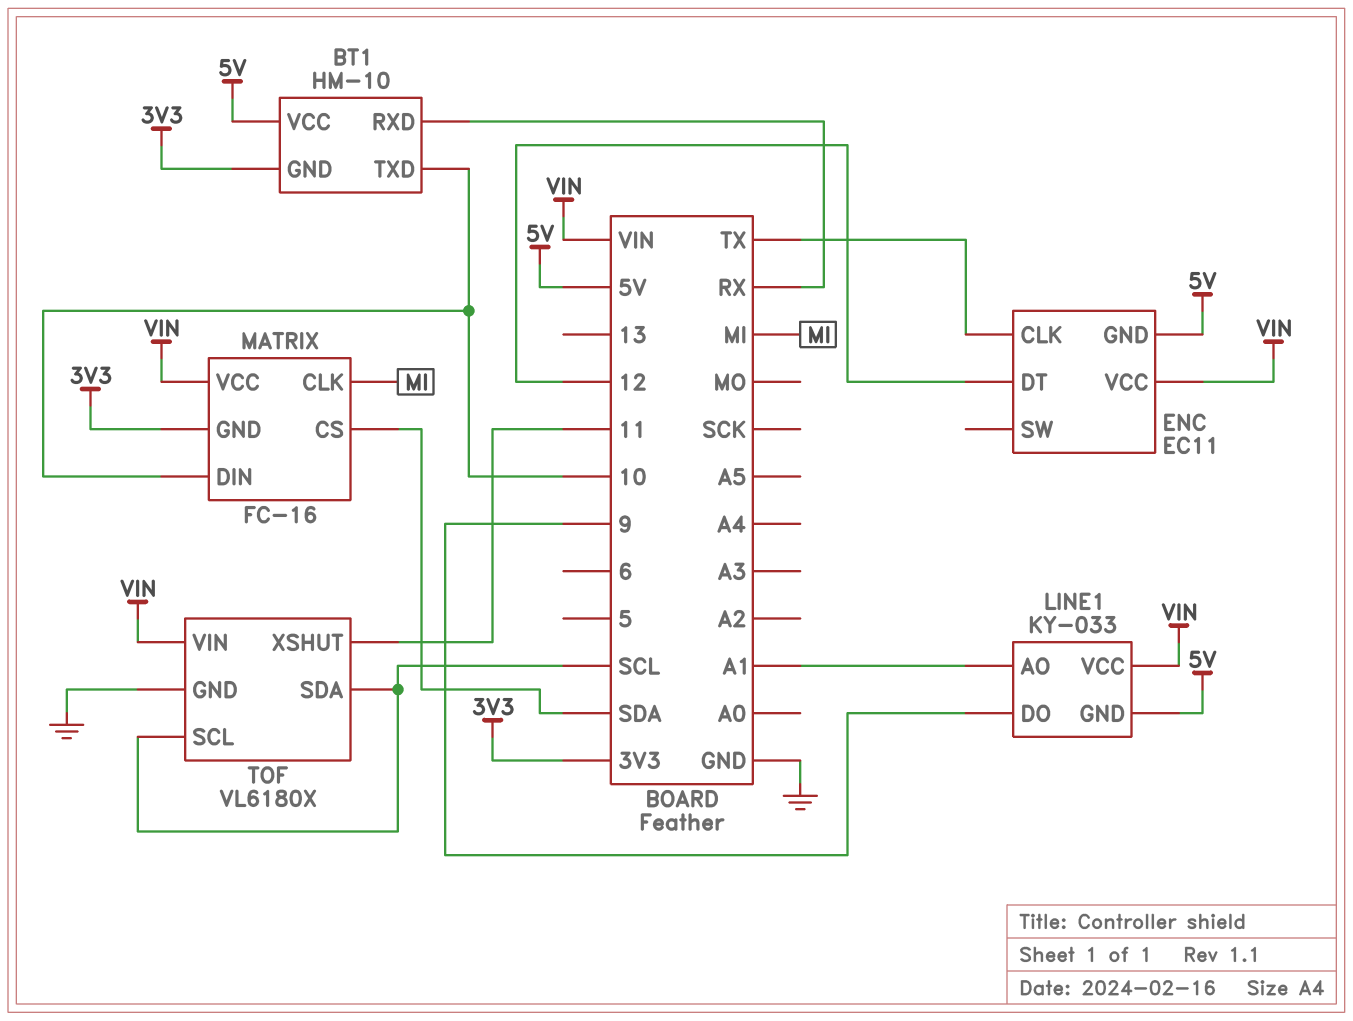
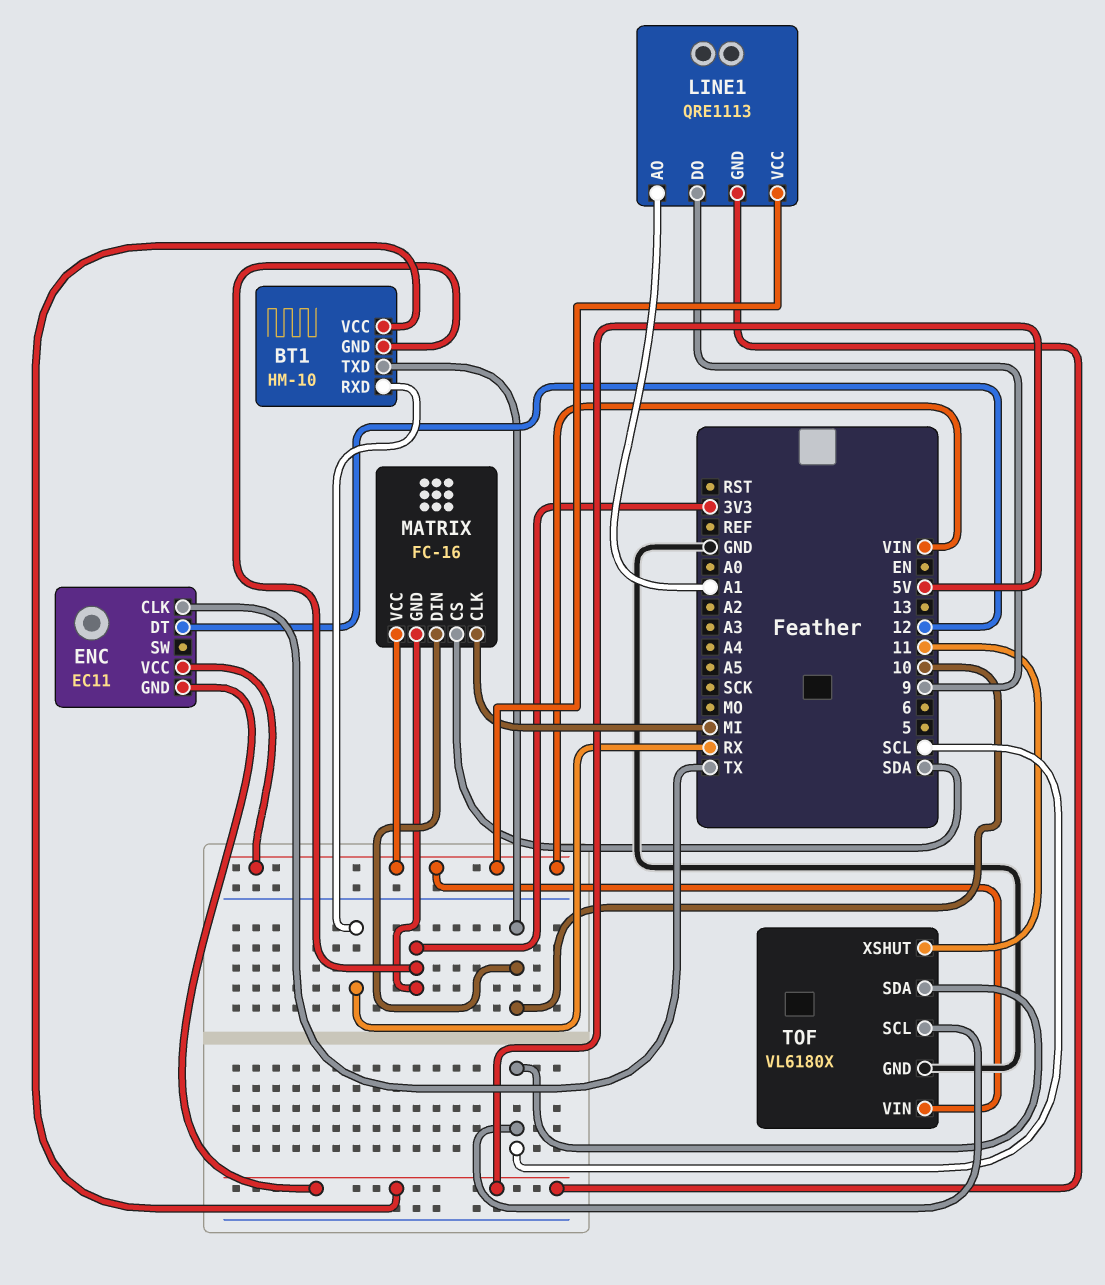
LINE1: KY-033 -> QRE1113

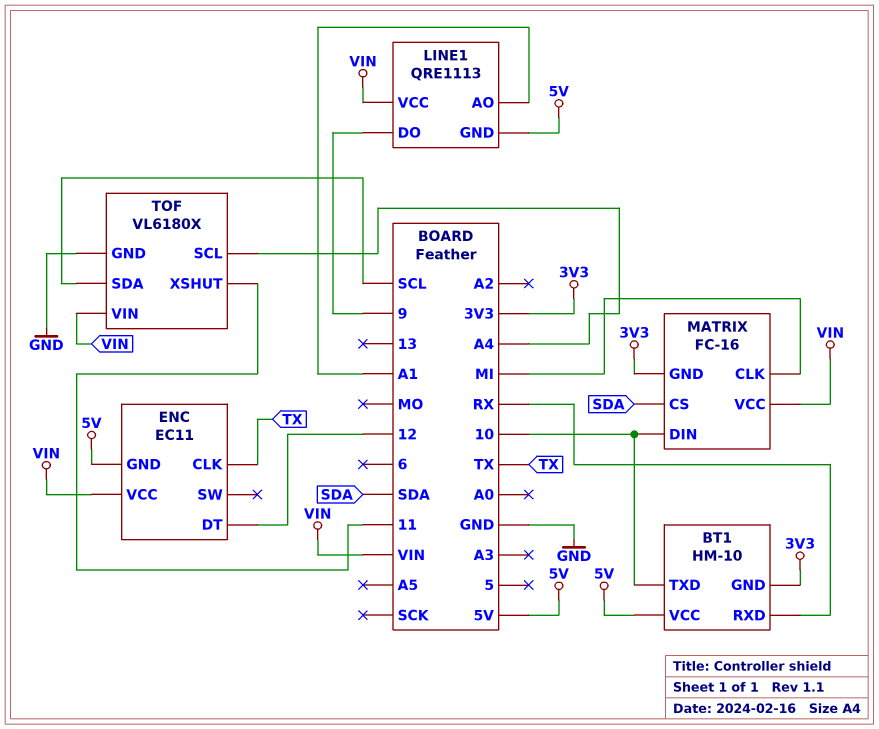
TOF pin SCL: SCL -> A4

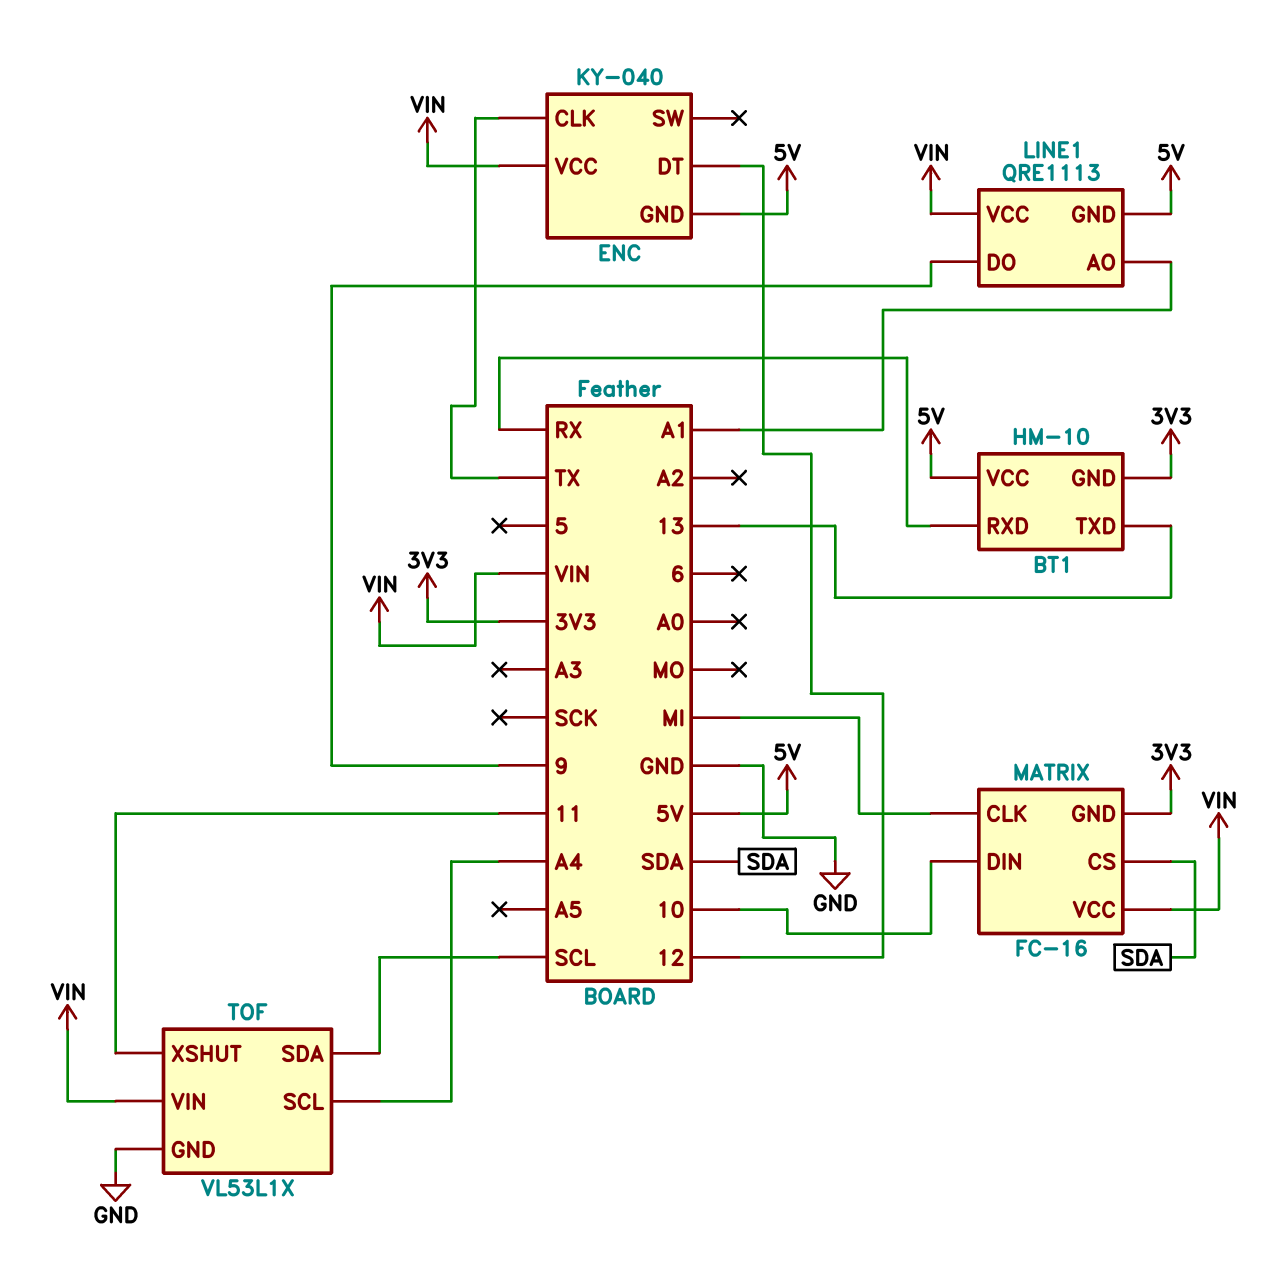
BT1 pin TXD: 10 -> 13
ENC: EC11 -> KY-040
TOF: VL6180X -> VL53L1X

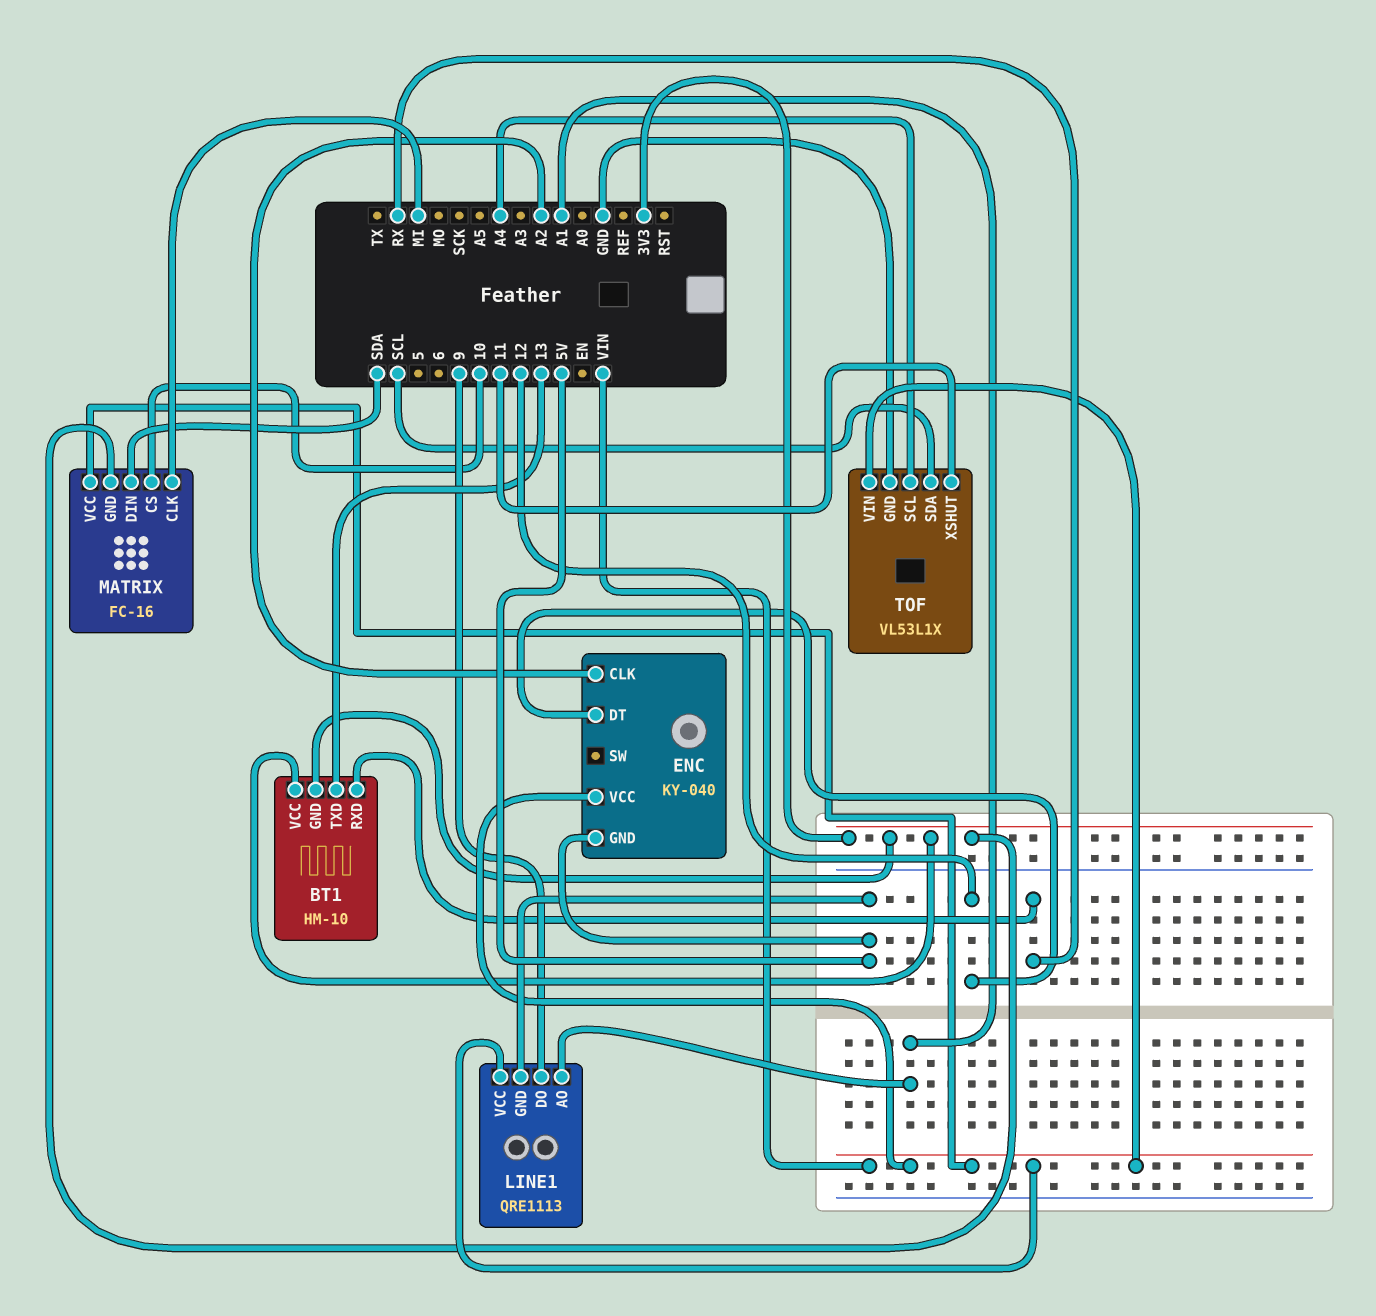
BT1 pin VCC: 5V -> 3V3
ENC pin CLK: TX -> A2
MATRIX pin CS: SDA -> 10
MATRIX pin DIN: 10 -> SDA

